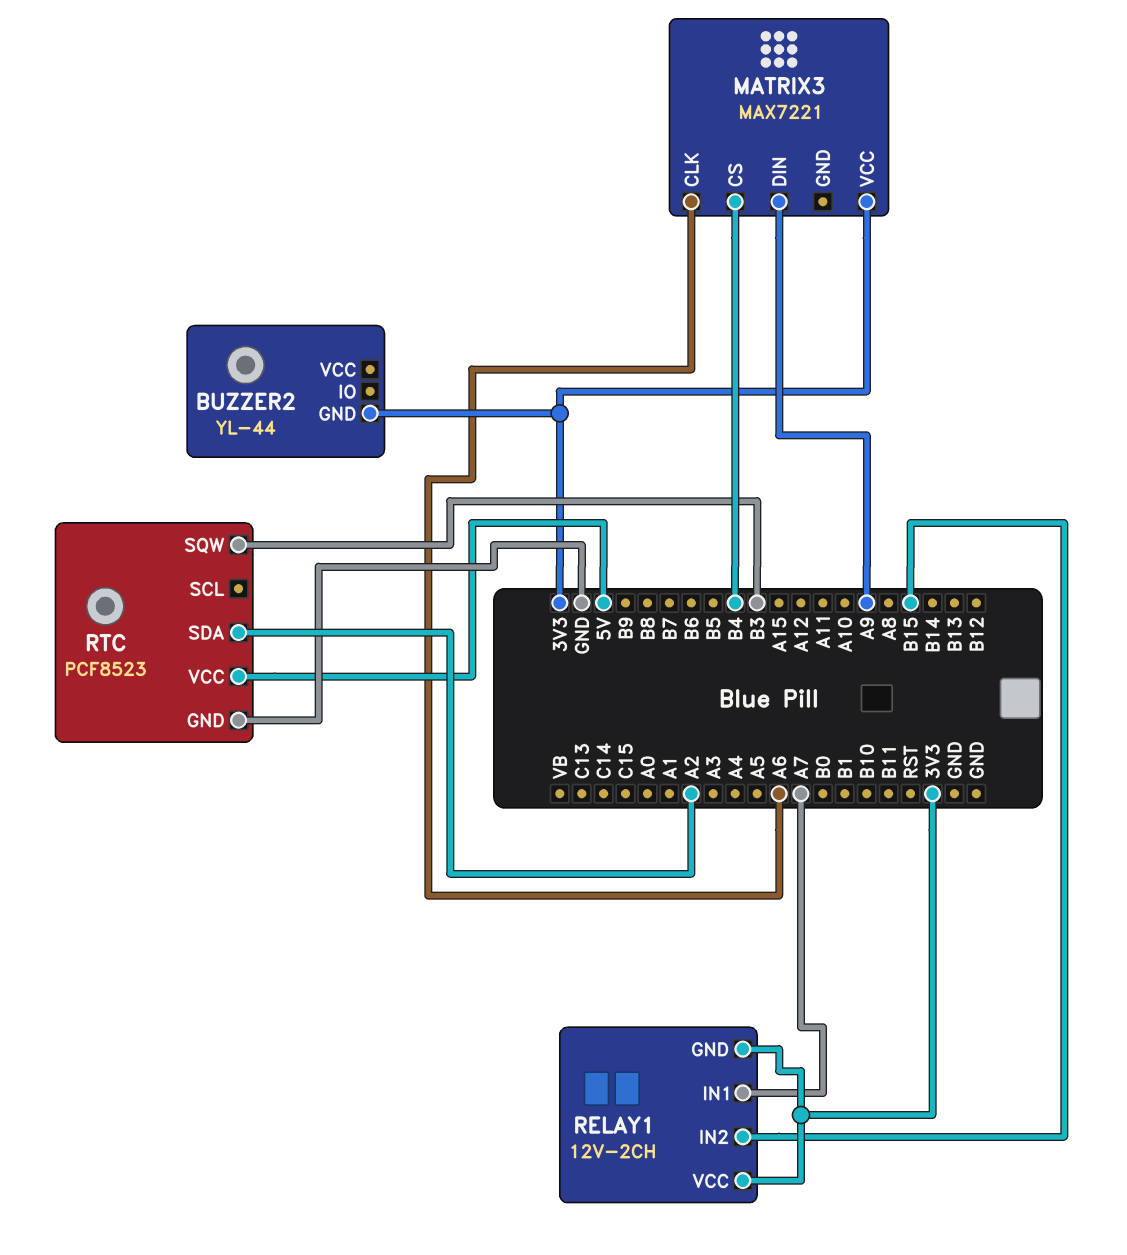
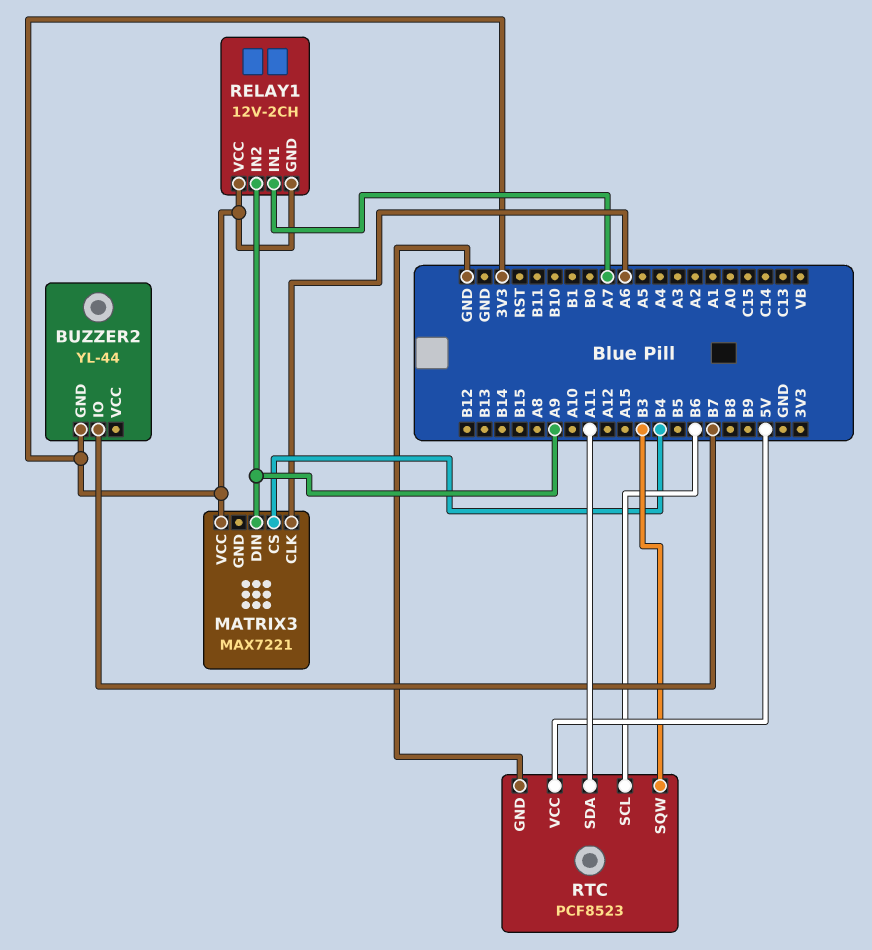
BUZZER2 pin IO: none -> B7
RELAY1 pin IN2: B15 -> A9
RTC pin SCL: none -> B6
RTC pin SDA: A2 -> A11

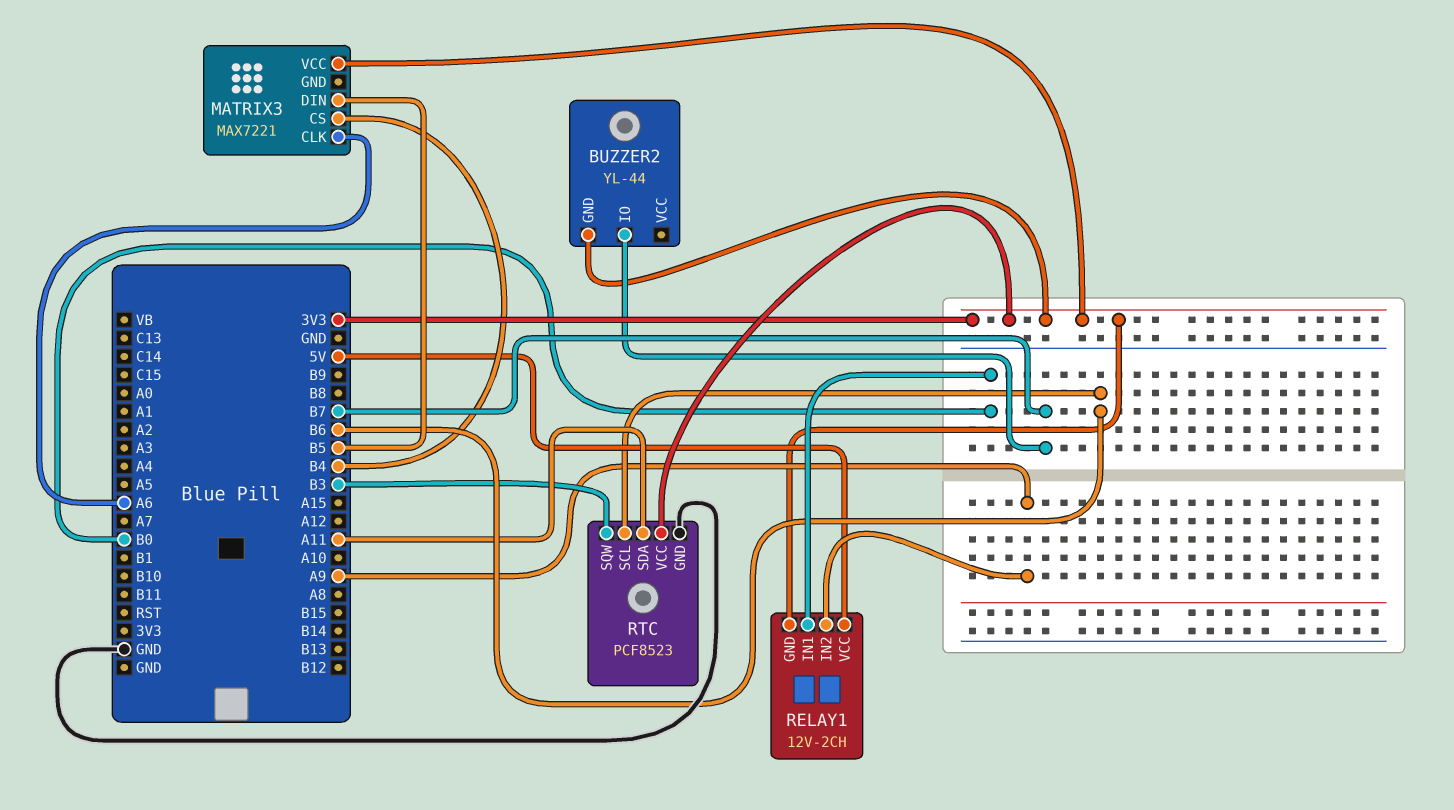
MATRIX3 pin DIN: A9 -> B5
RELAY1 pin IN1: A7 -> B0
RELAY1 pin VCC: 3V3 -> 5V
RTC pin VCC: 5V -> 3V3

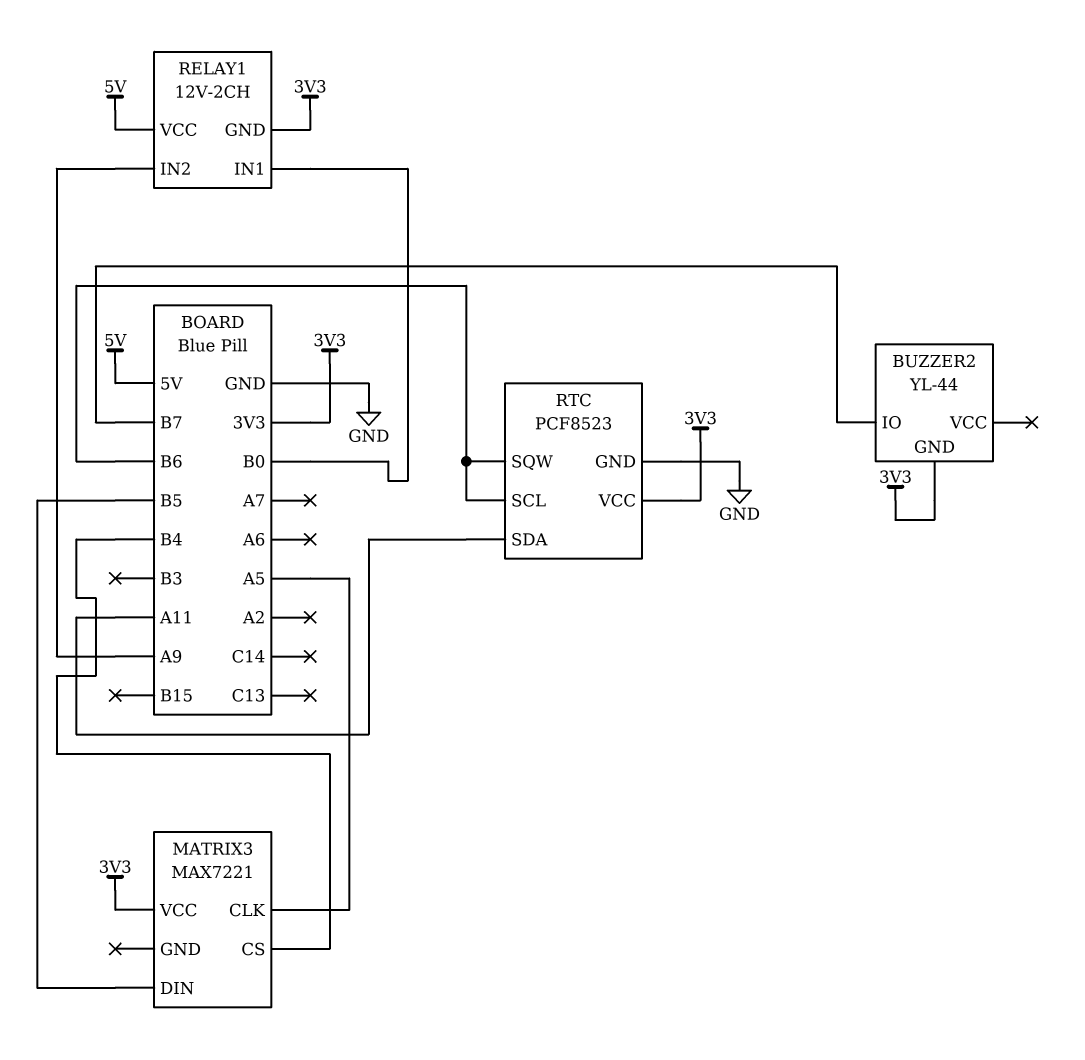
MATRIX3 pin CLK: A6 -> A5
RTC pin SQW: B3 -> B6

